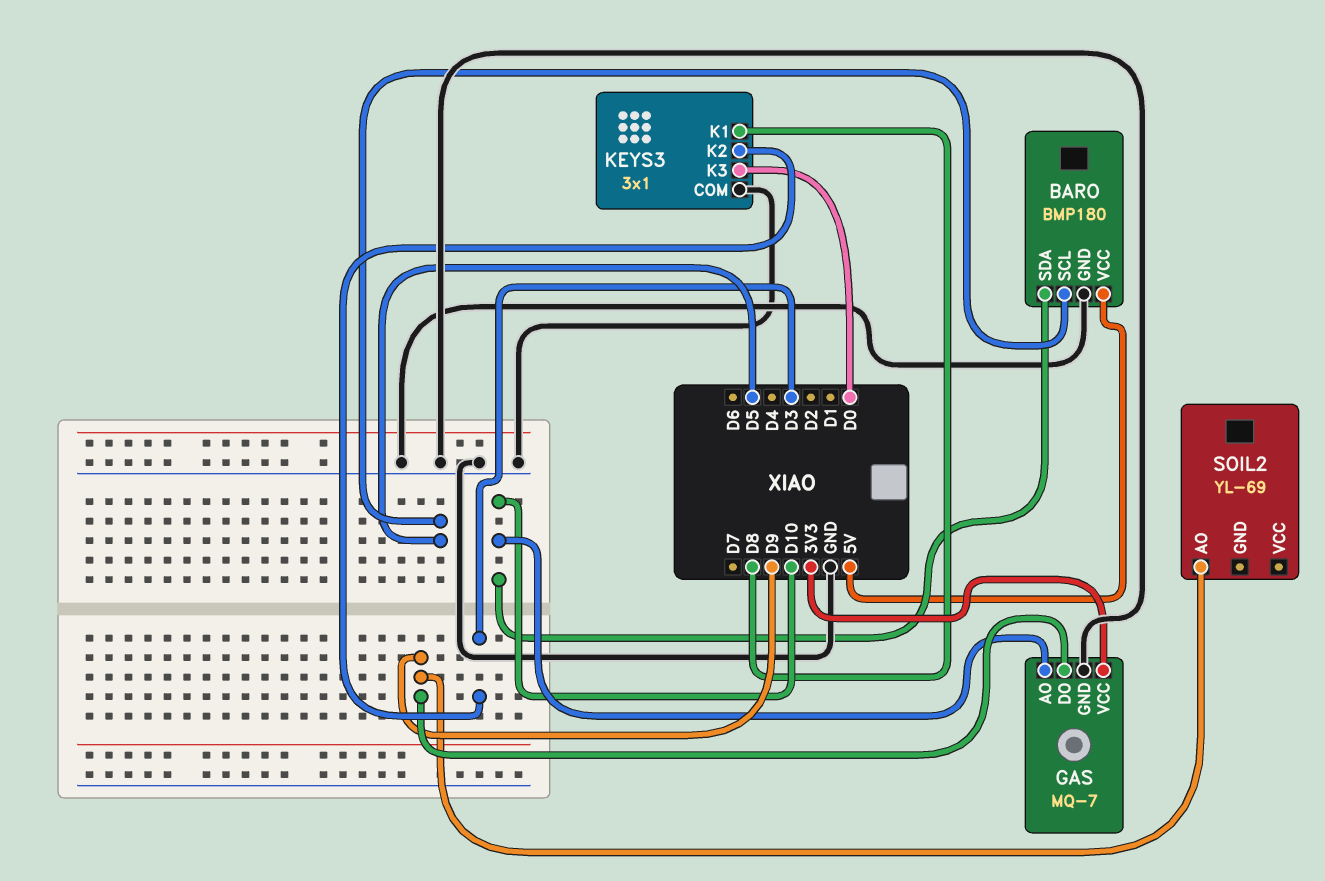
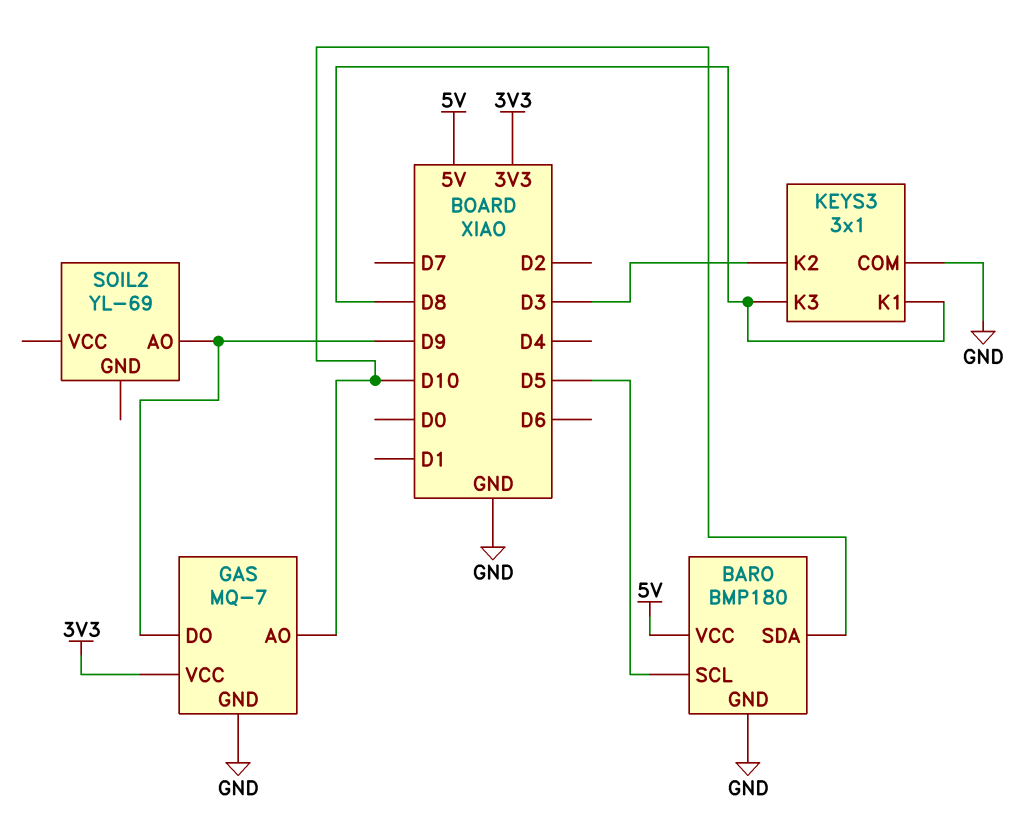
KEYS3 pin K3: D0 -> D8

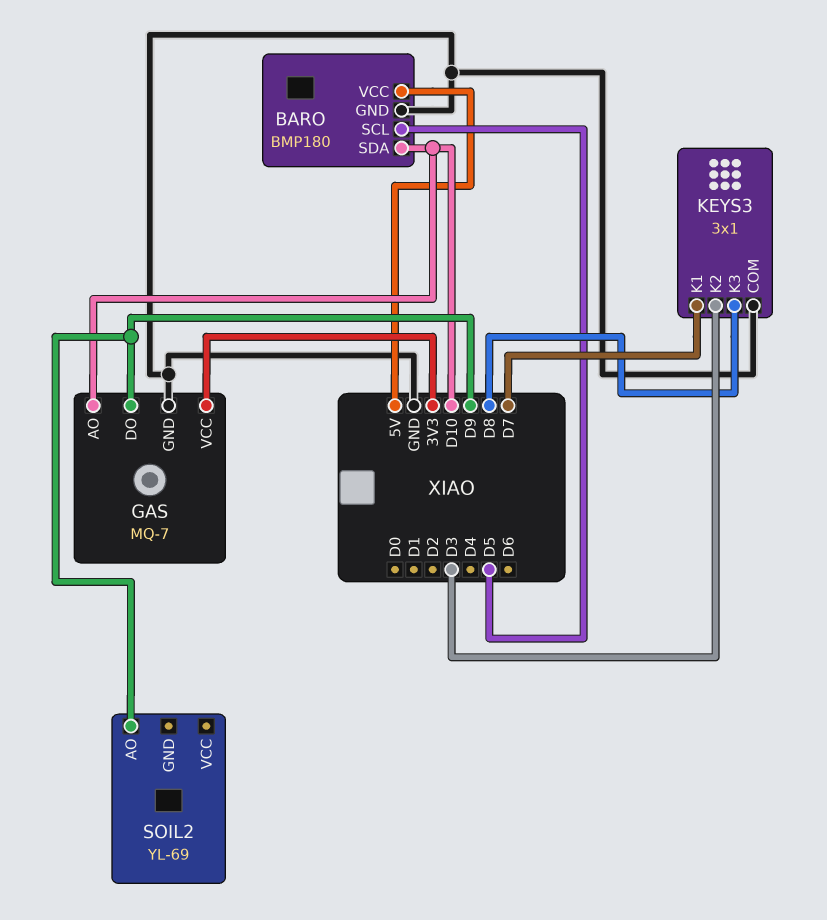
KEYS3 pin K1: D8 -> D7

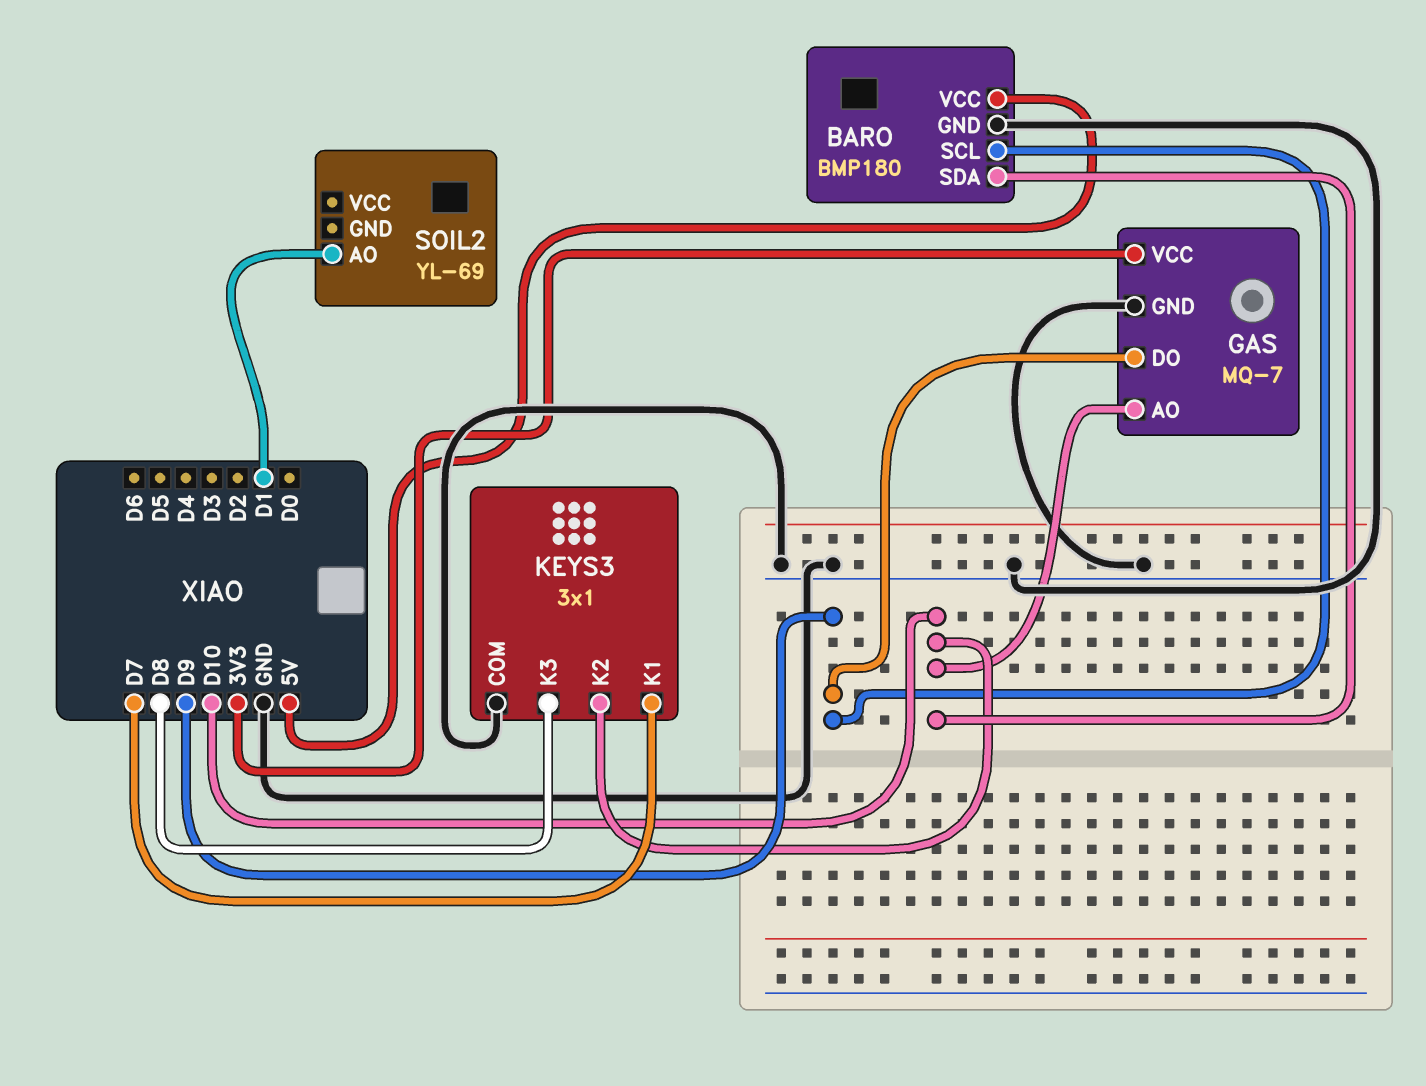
BARO pin SCL: D5 -> D9
KEYS3 pin K2: D3 -> D10
SOIL2 pin AO: D9 -> D1

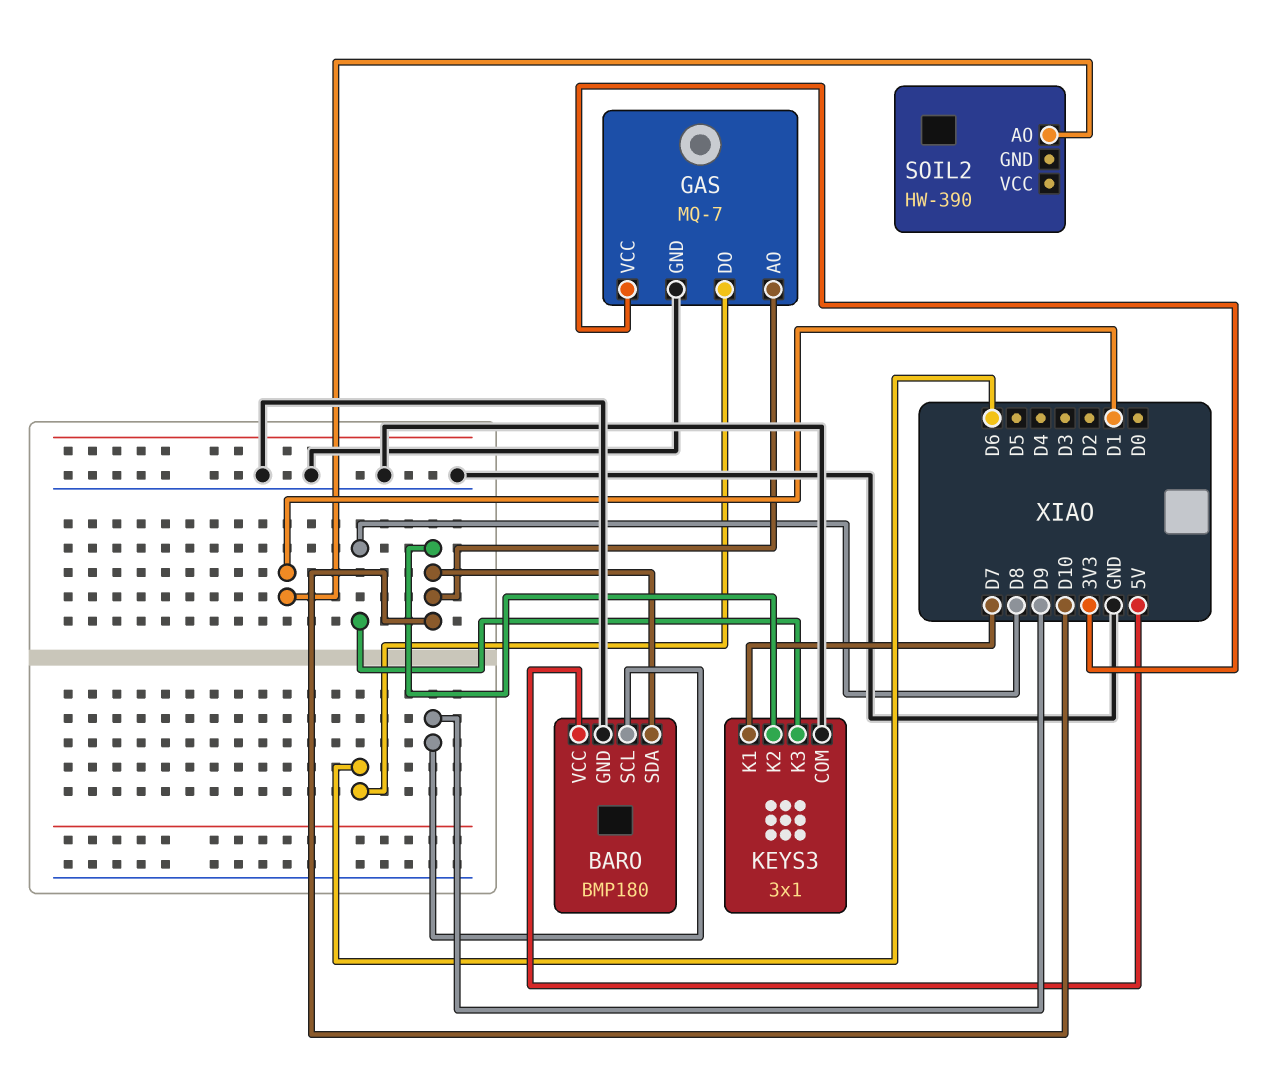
GAS pin DO: D9 -> D6
SOIL2: YL-69 -> HW-390

